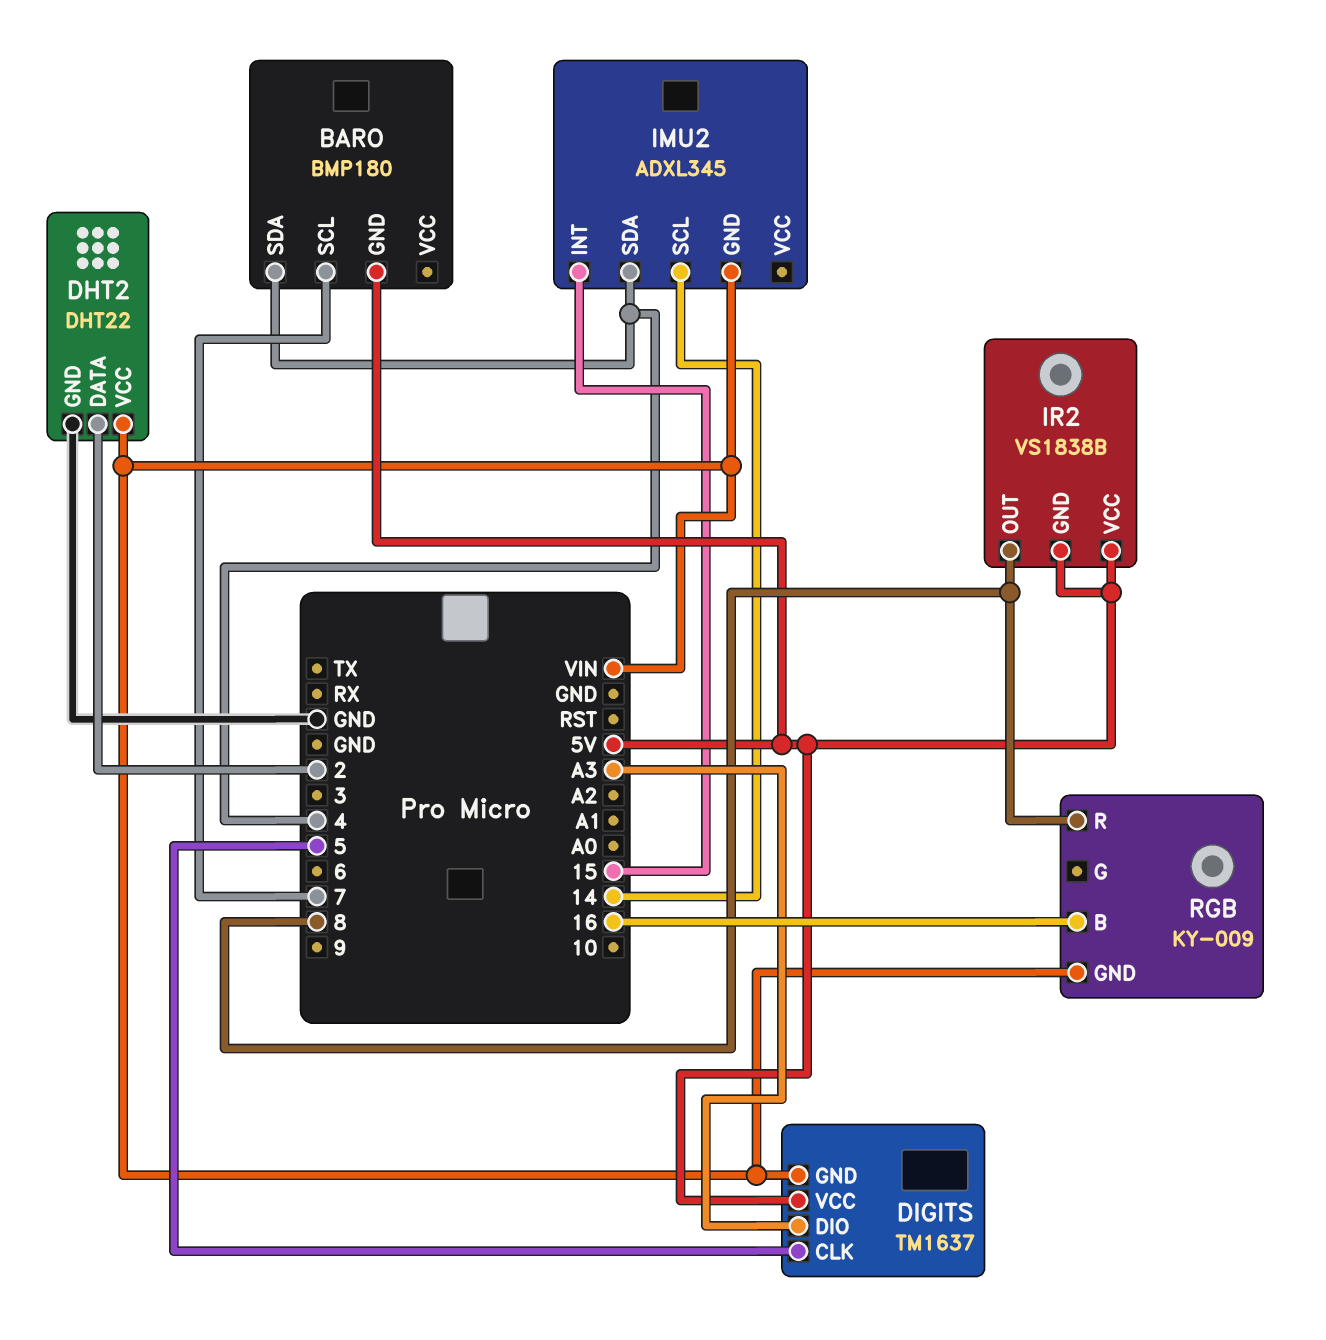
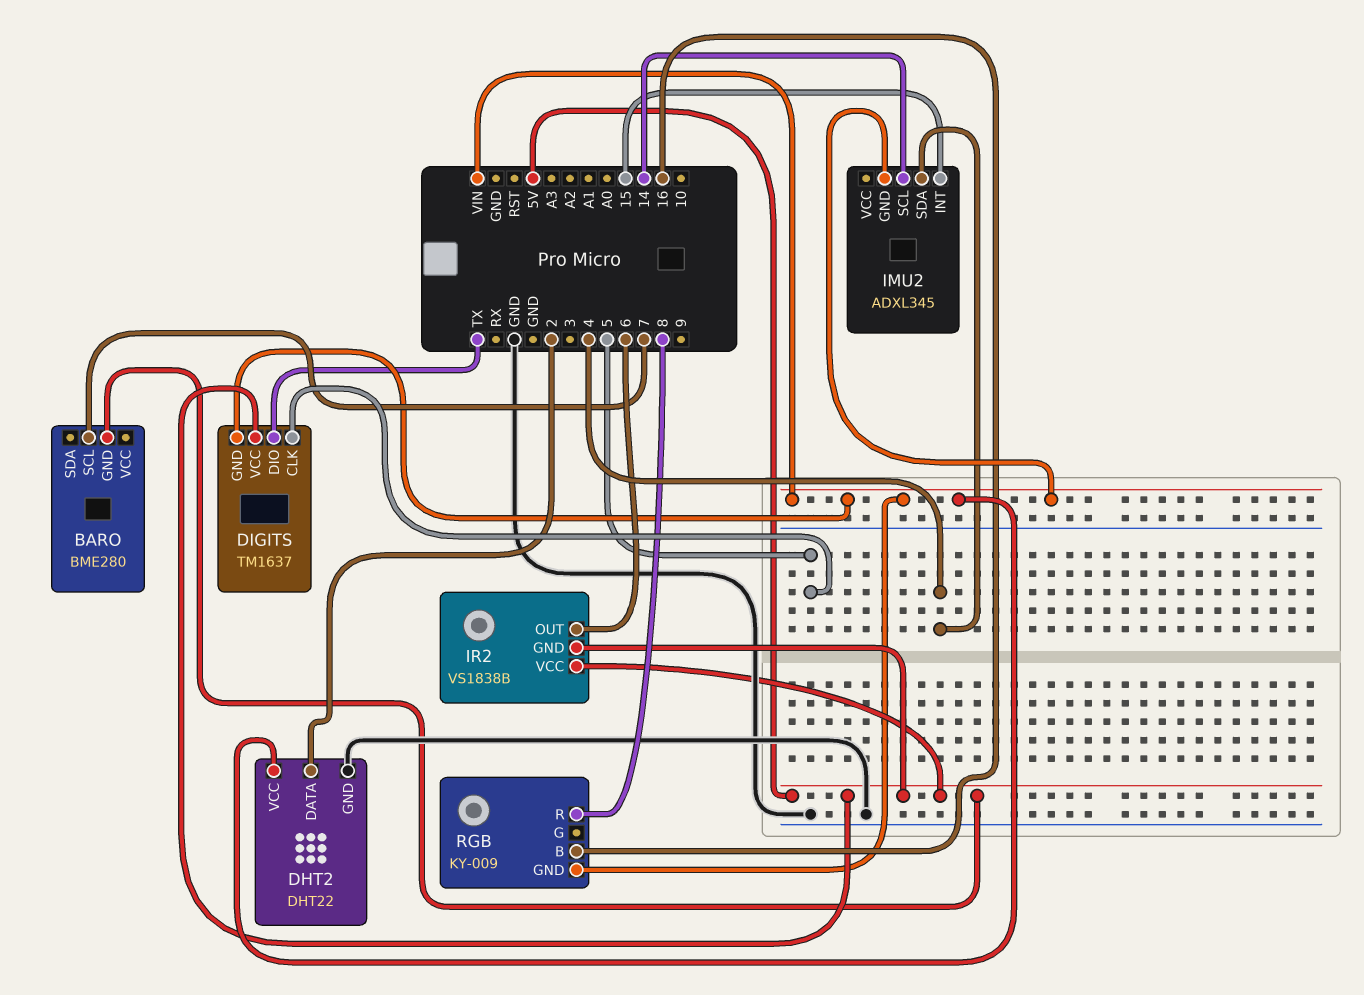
BARO: BMP180 -> BME280
BARO pin SDA: 4 -> none
DIGITS pin DIO: A3 -> TX
IR2 pin OUT: 8 -> 6

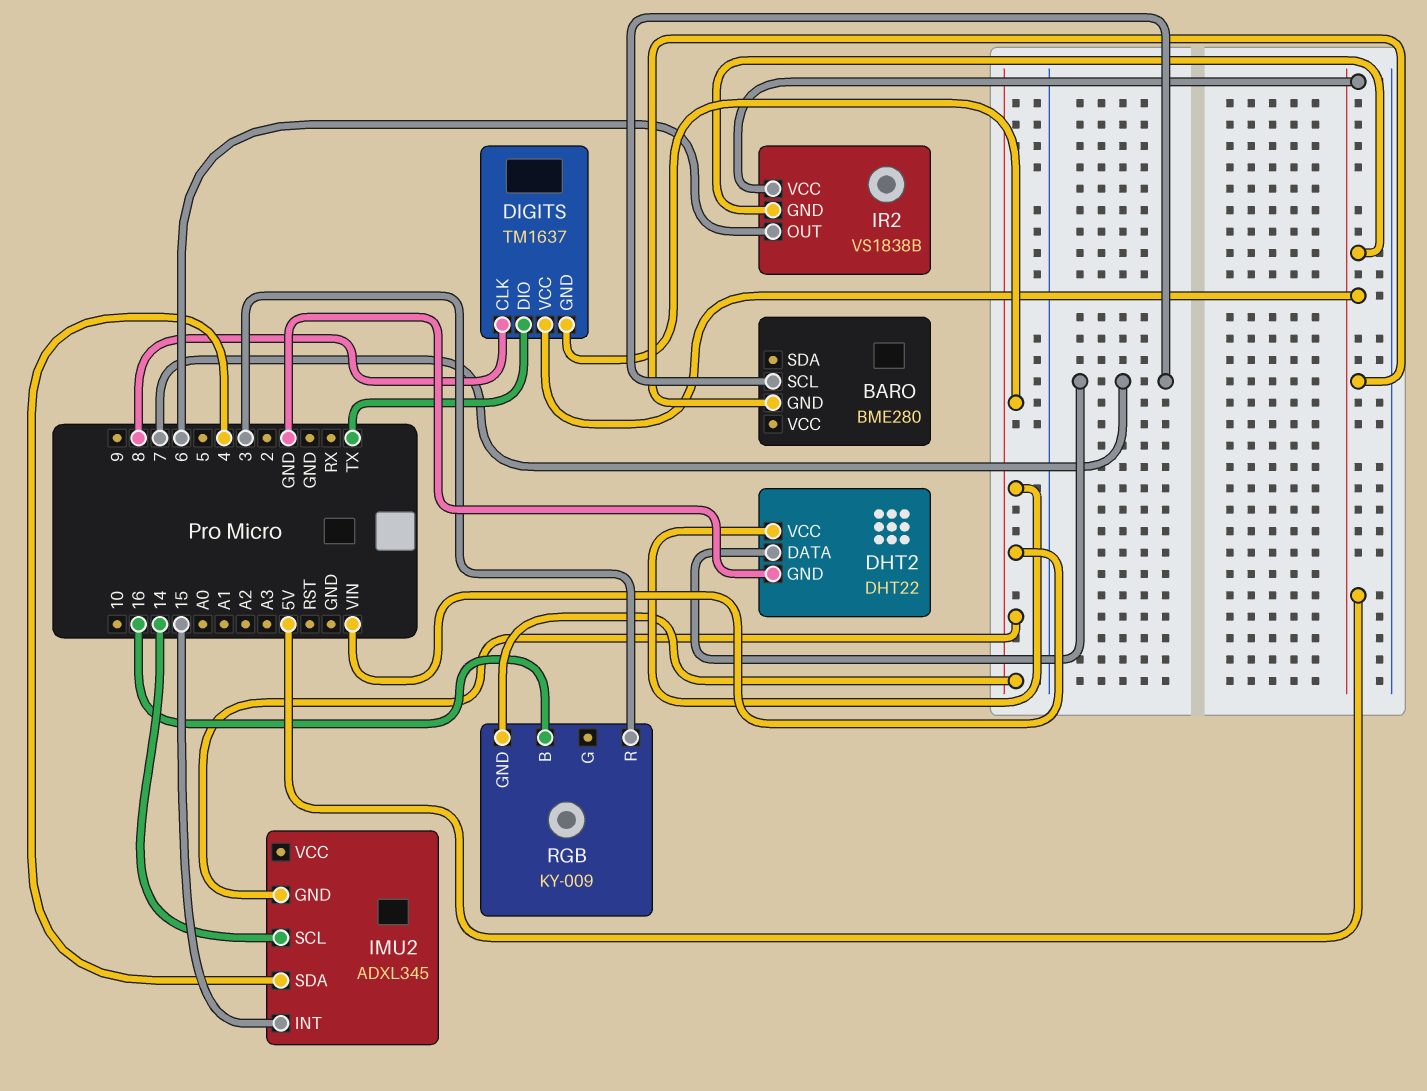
DHT2 pin DATA: 2 -> 7
DIGITS pin CLK: 5 -> 8
RGB pin R: 8 -> 3

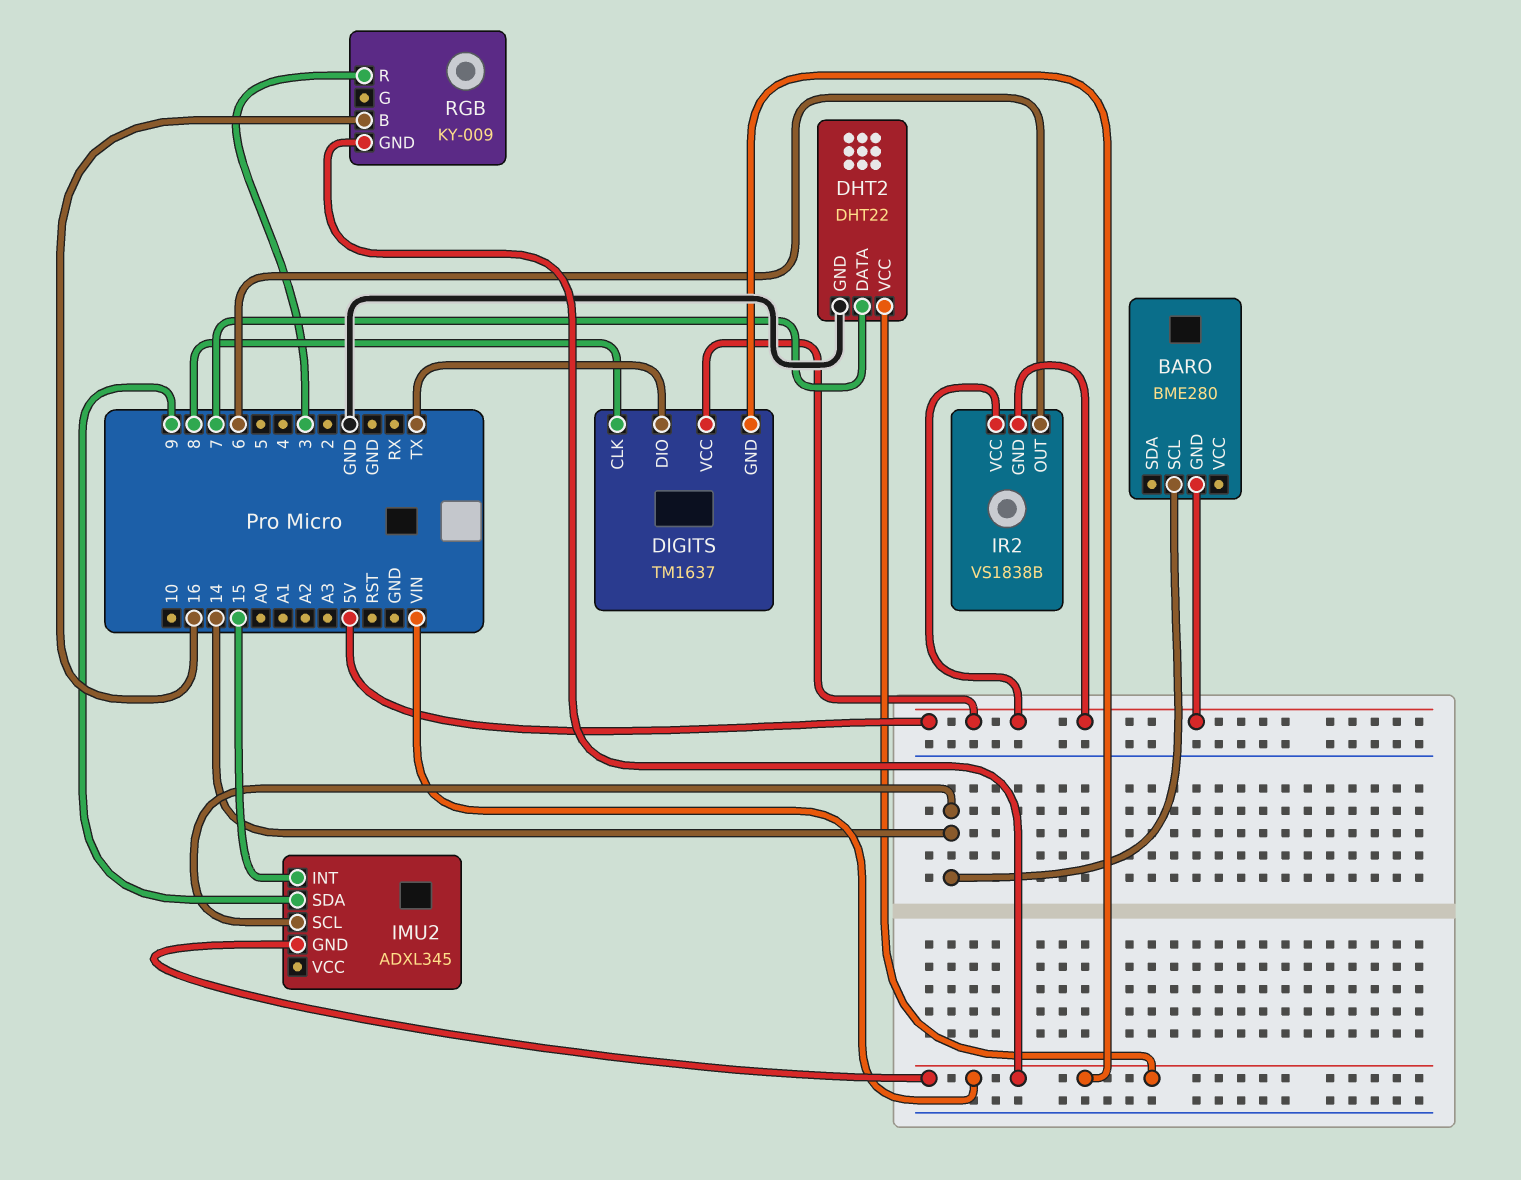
BARO pin SCL: 7 -> 14
IMU2 pin SDA: 4 -> 9

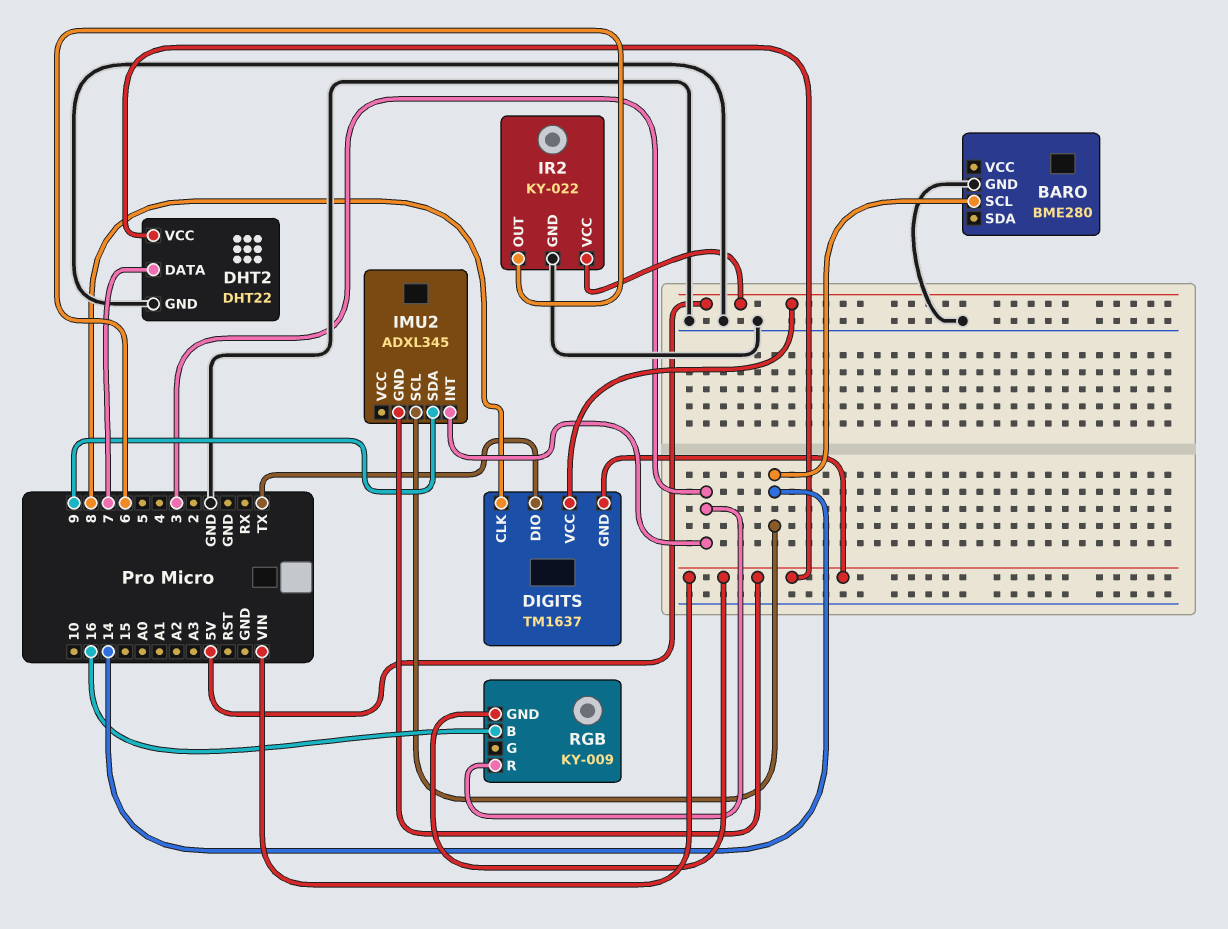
BARO pin GND: 5V -> GND
IMU2 pin INT: 15 -> 3
IR2: VS1838B -> KY-022
IR2 pin GND: 5V -> GND

